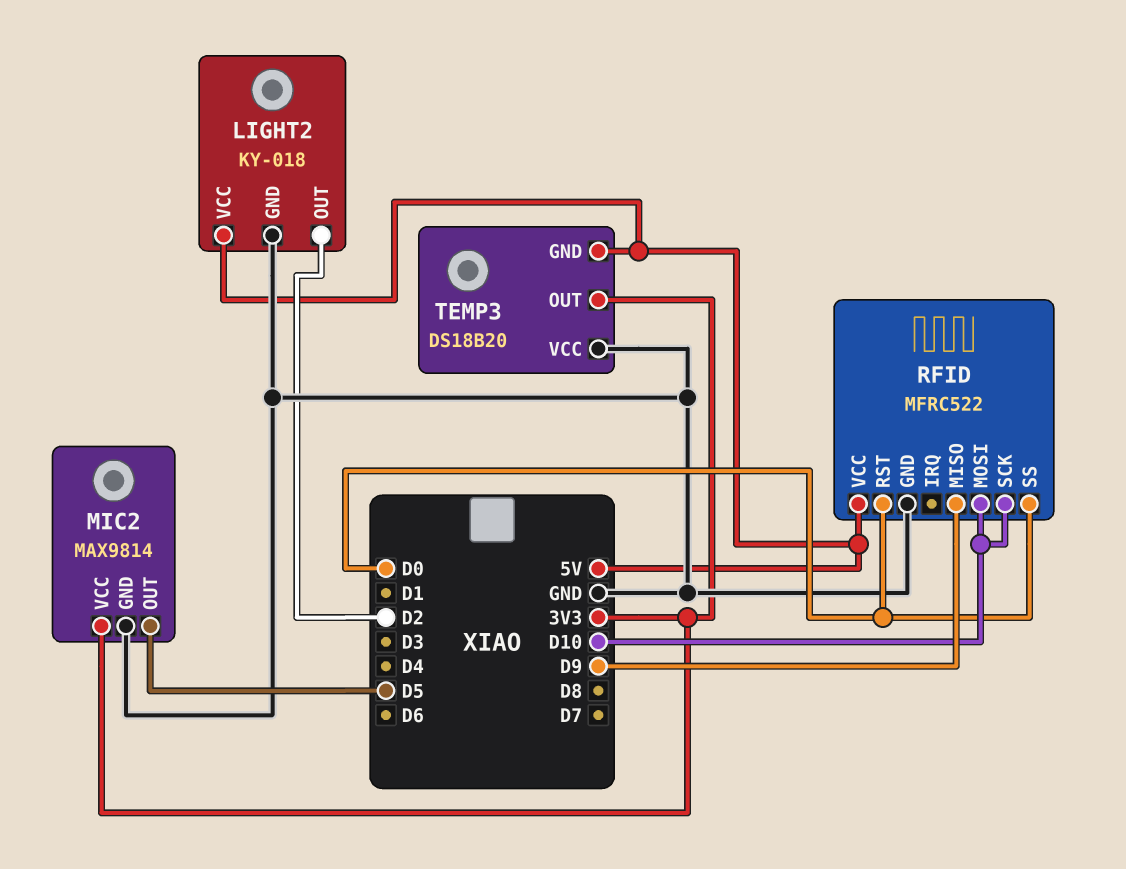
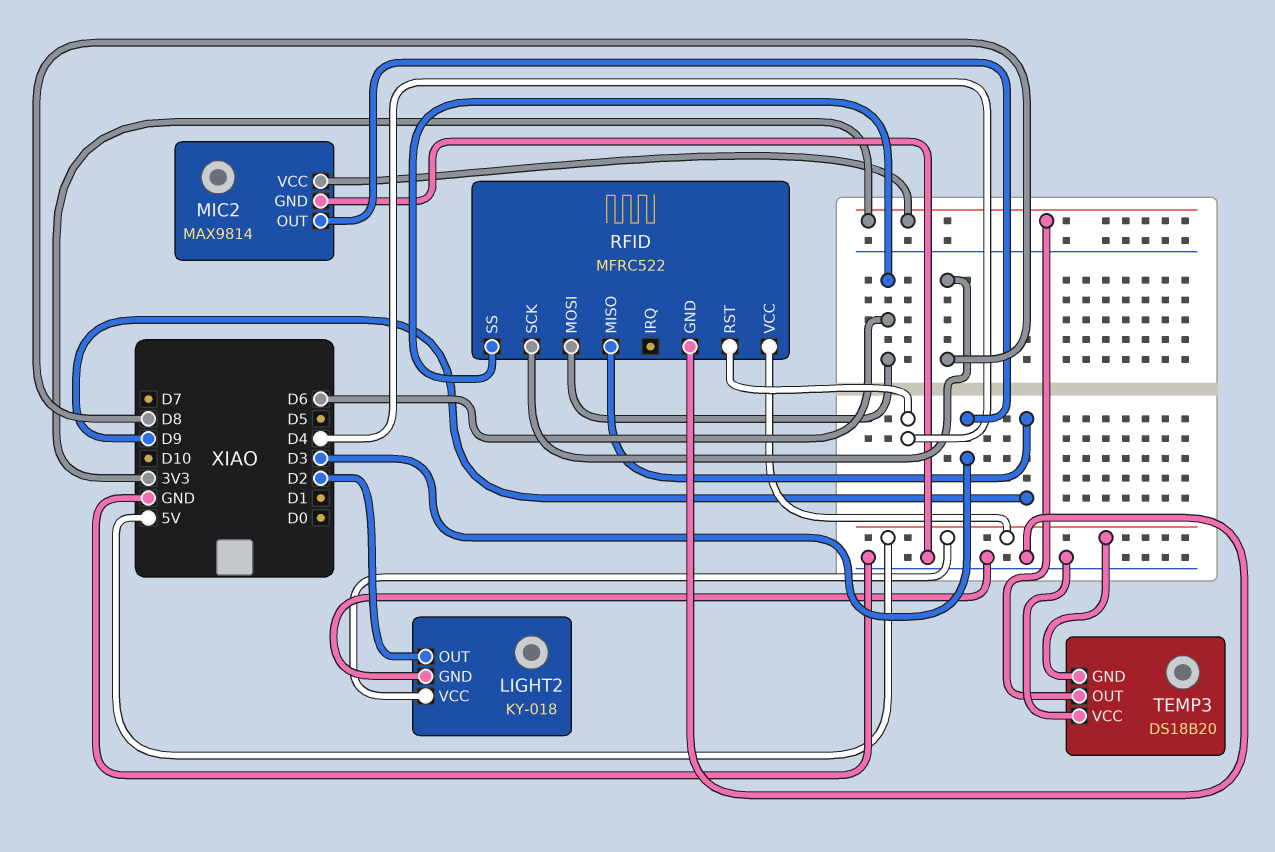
MIC2 pin OUT: D5 -> D3
RFID pin MOSI: D10 -> D6
RFID pin RST: D0 -> D4
RFID pin SCK: D10 -> D8
RFID pin SS: D0 -> D6

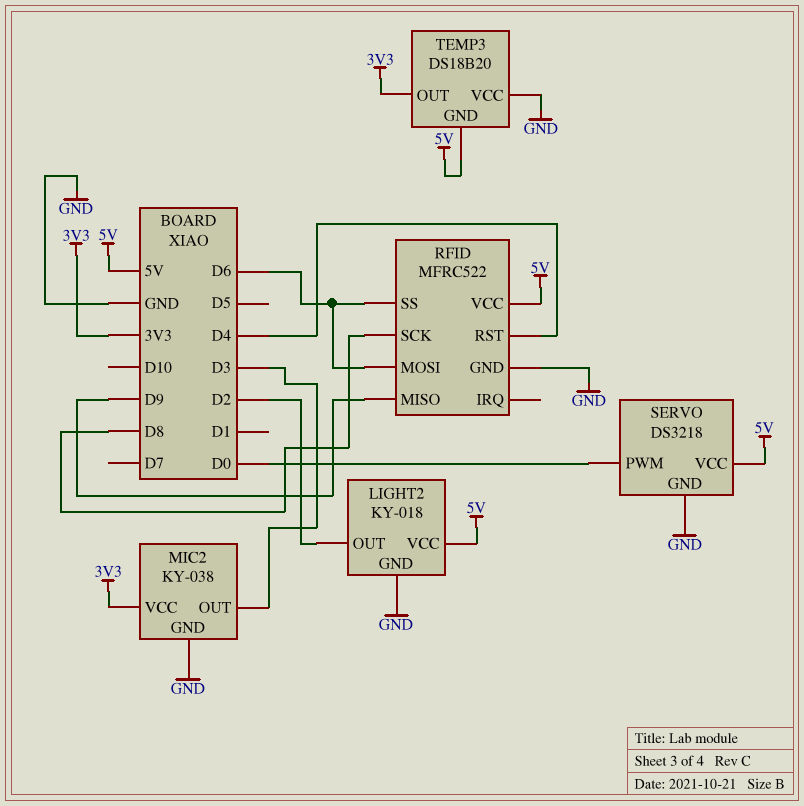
MIC2: MAX9814 -> KY-038
SERVO: none -> DS3218
SERVO pin GND: none -> GND
SERVO pin PWM: none -> D0
SERVO pin VCC: none -> 5V

